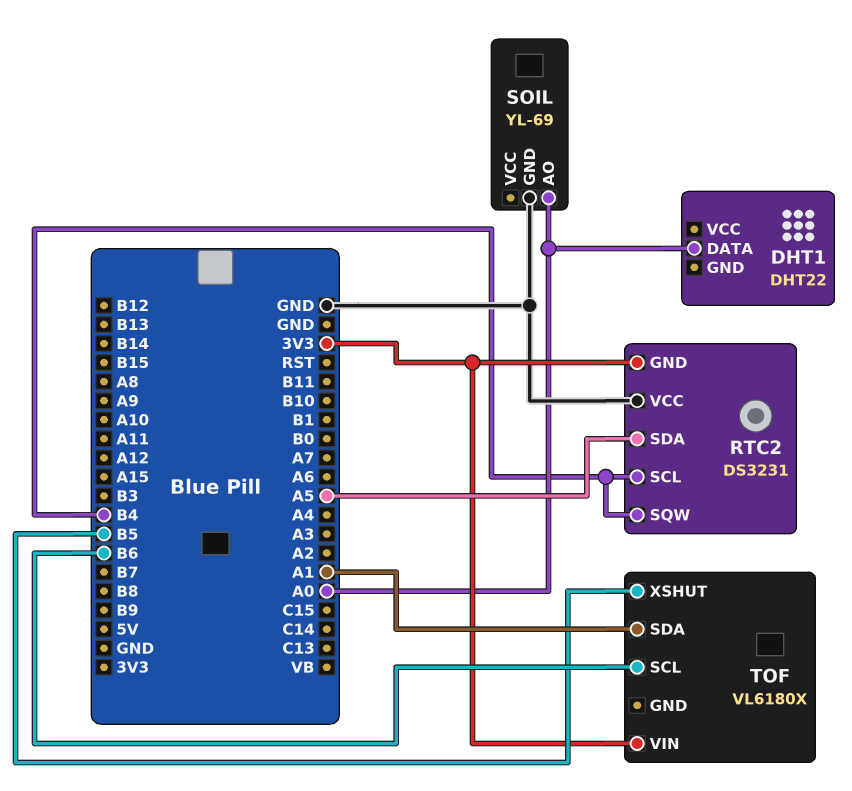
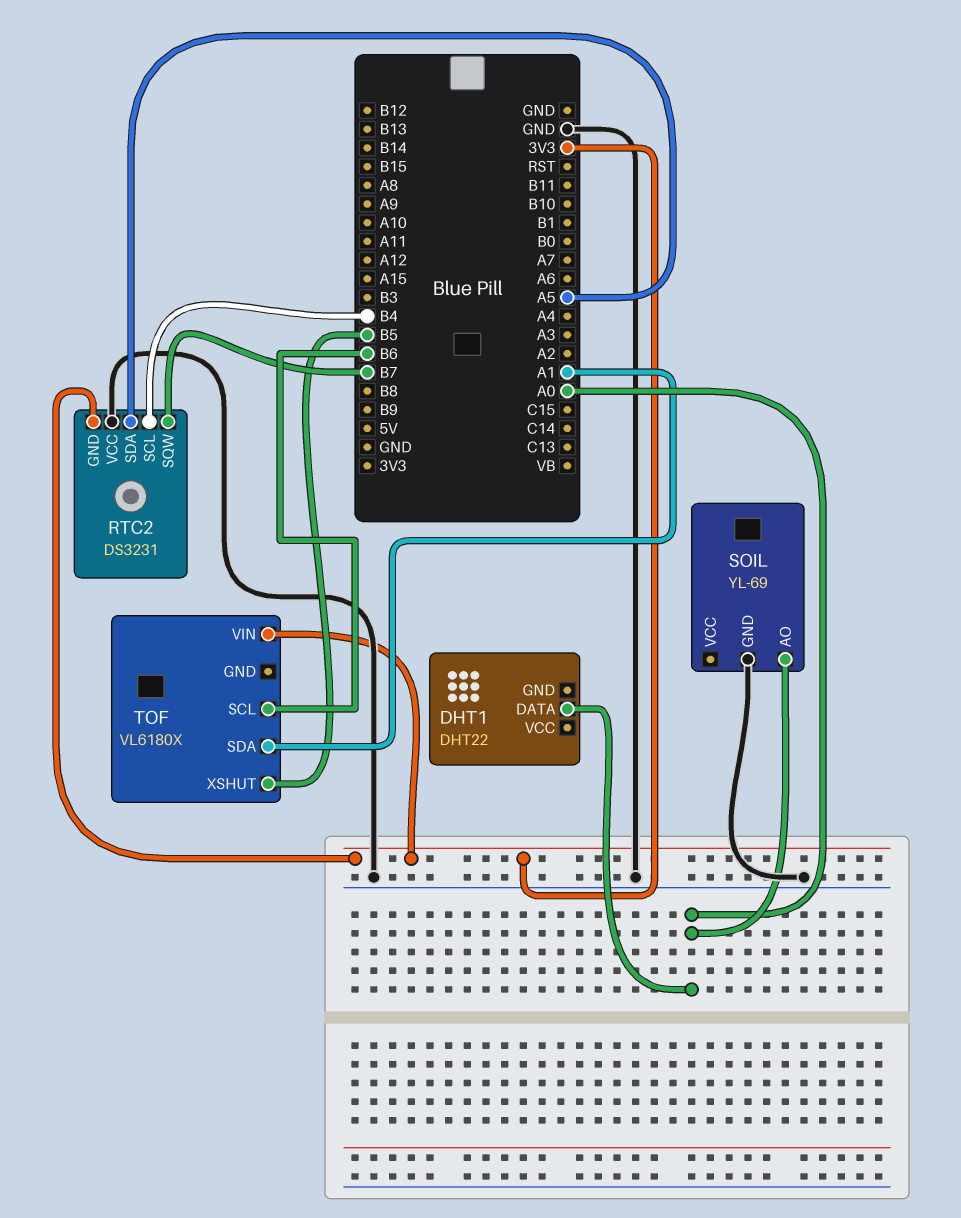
RTC2 pin SQW: B4 -> B7

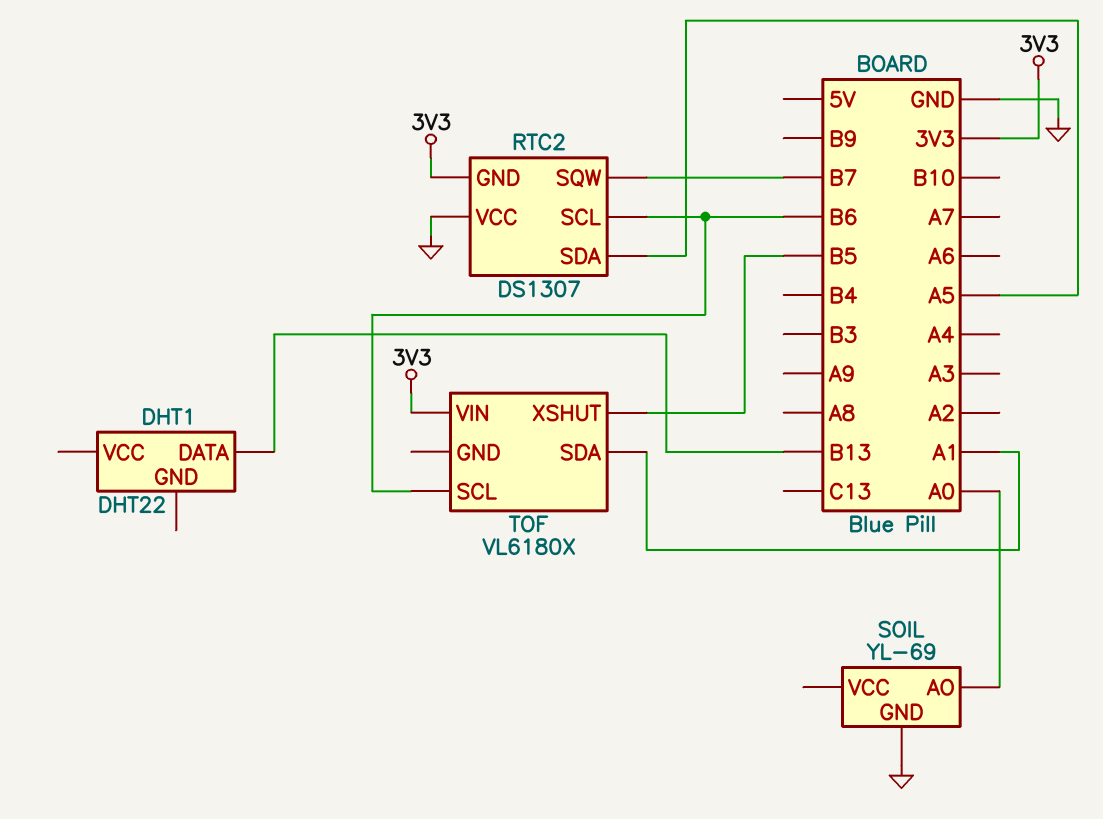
DHT1 pin DATA: A0 -> B13
RTC2: DS3231 -> DS1307
RTC2 pin SCL: B4 -> B6

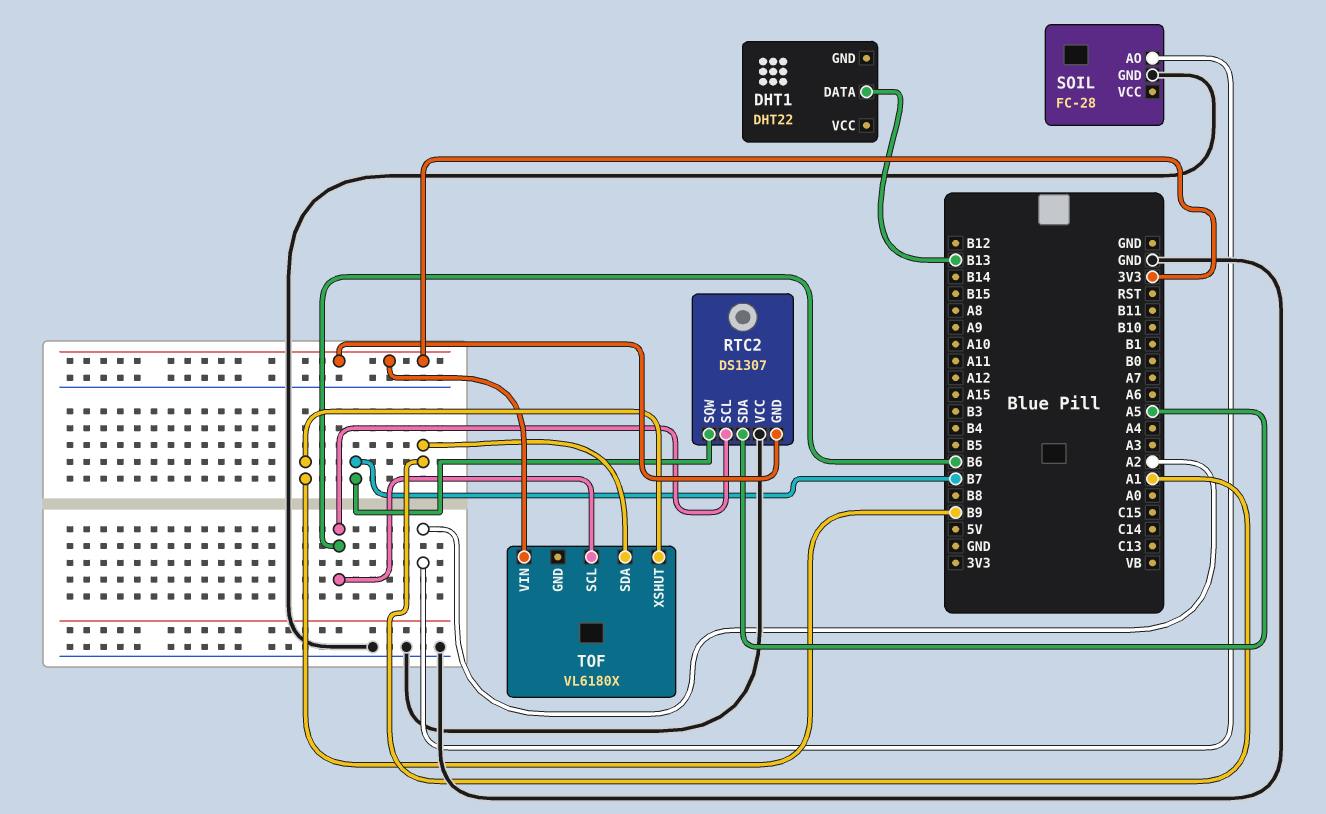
SOIL: YL-69 -> FC-28
SOIL pin AO: A0 -> A2
TOF pin XSHUT: B5 -> B9

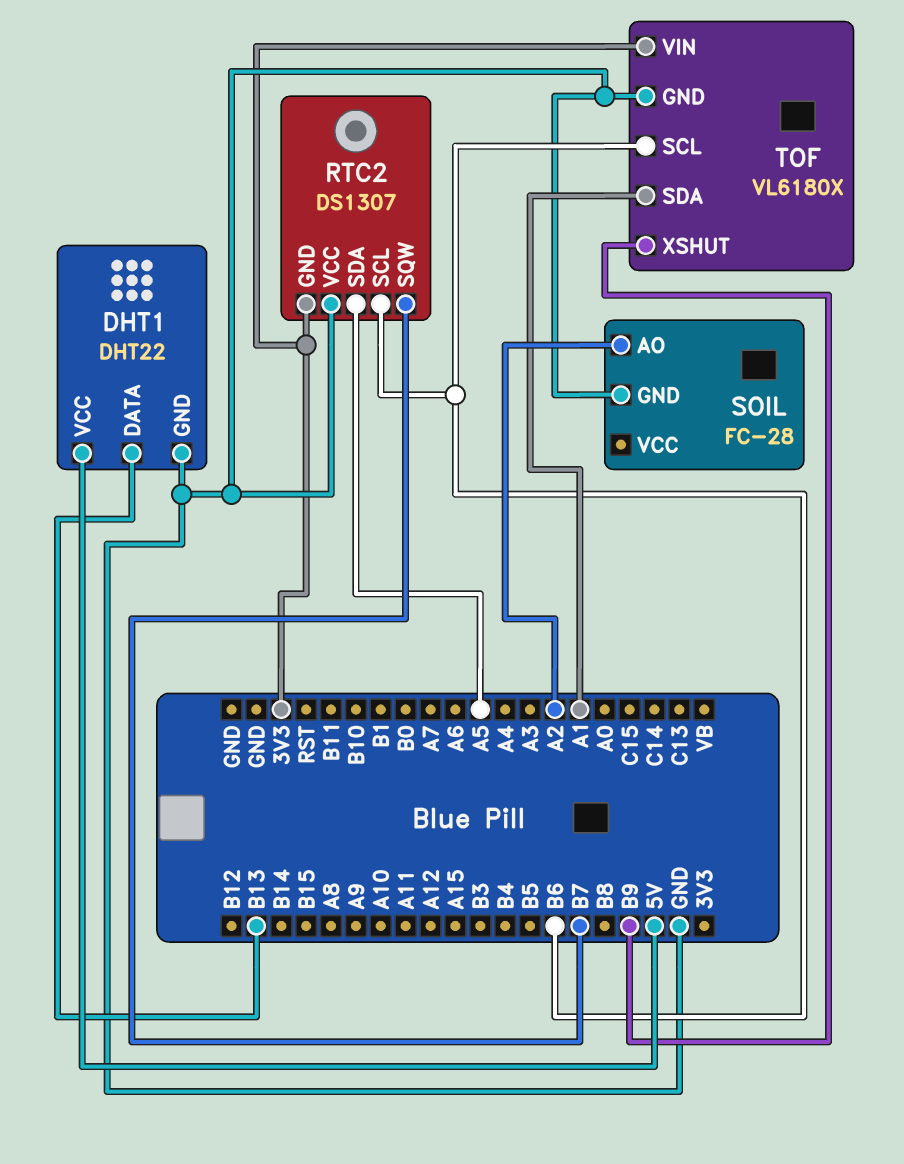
DHT1 pin GND: none -> GND
DHT1 pin VCC: none -> 5V
TOF pin GND: none -> GND

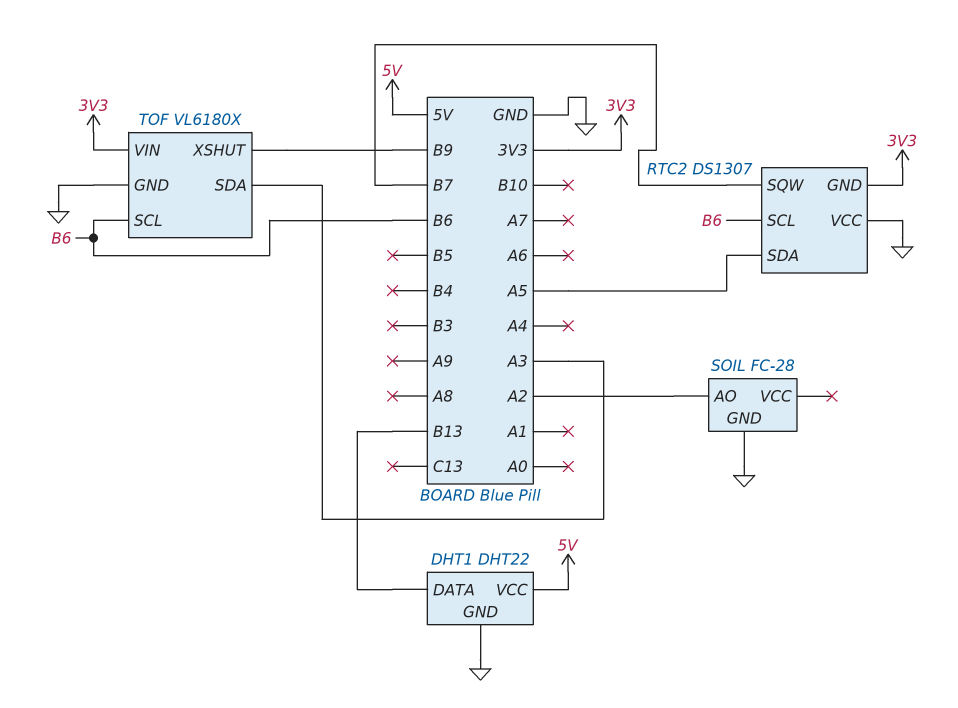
TOF pin SDA: A1 -> A3

